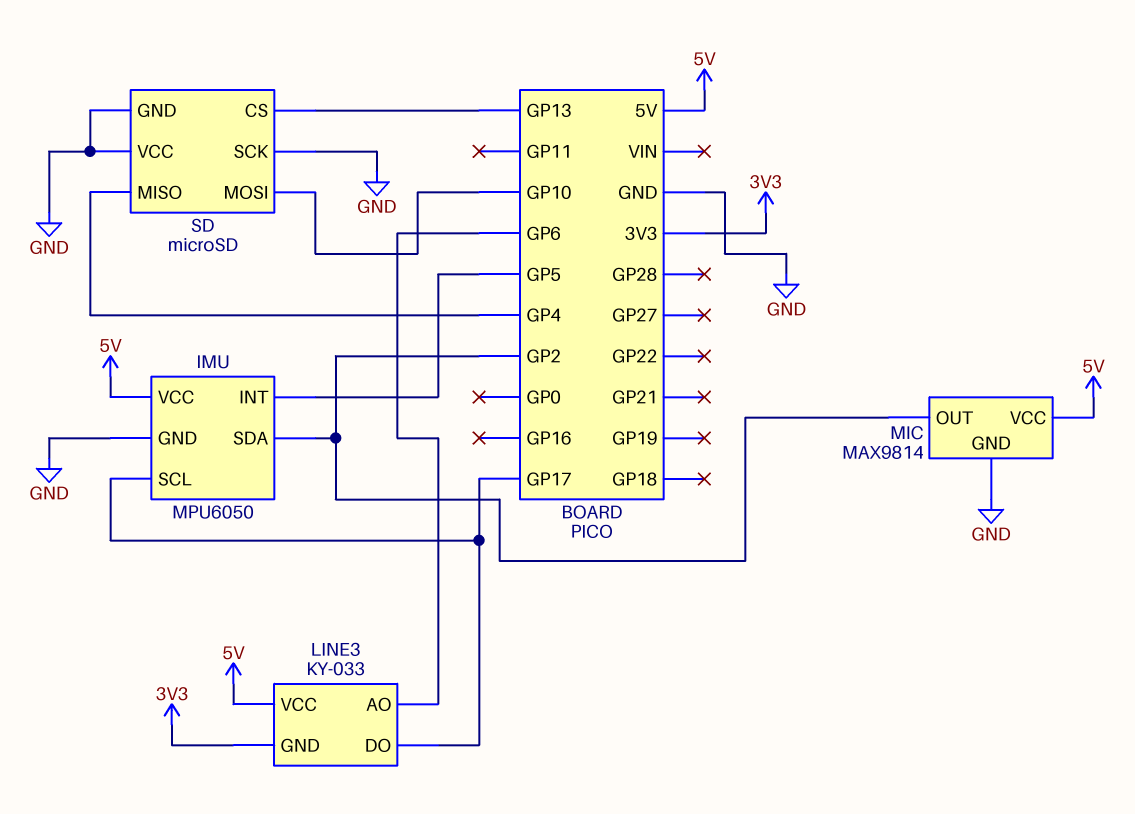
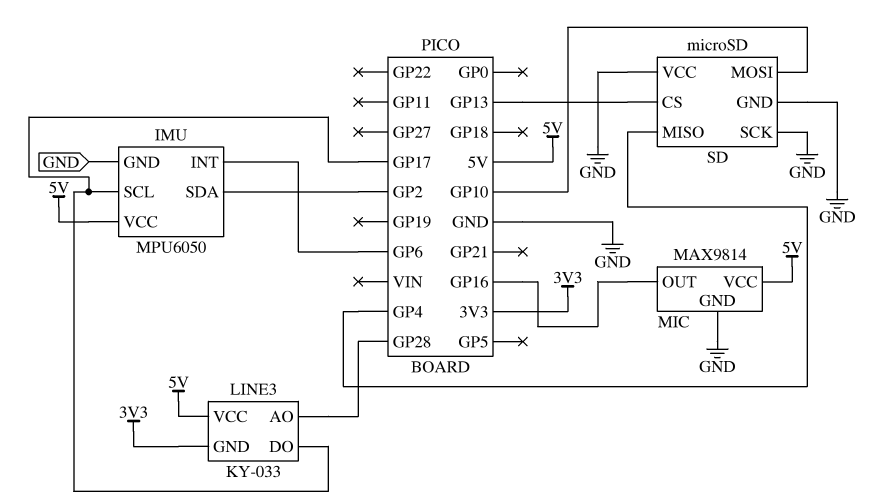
IMU pin INT: GP5 -> GP6
LINE3 pin AO: GP6 -> GP28
MIC pin OUT: GP2 -> GP16

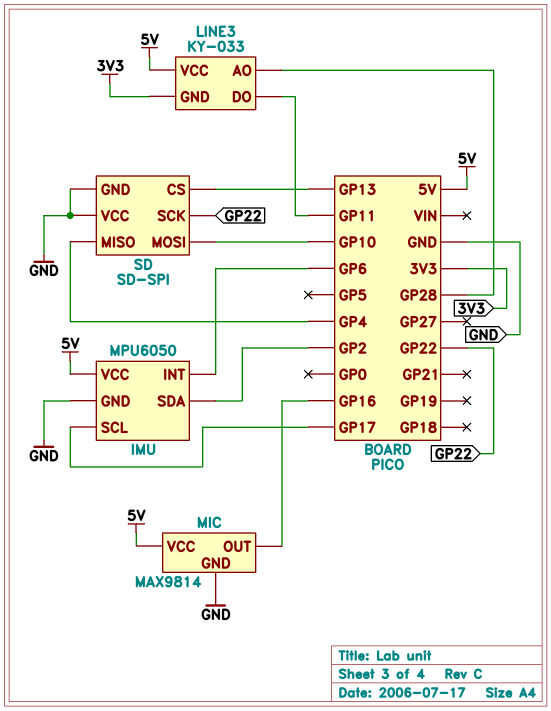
LINE3 pin DO: GP17 -> GP11
SD: microSD -> SD-SPI
SD pin SCK: GND -> GP22

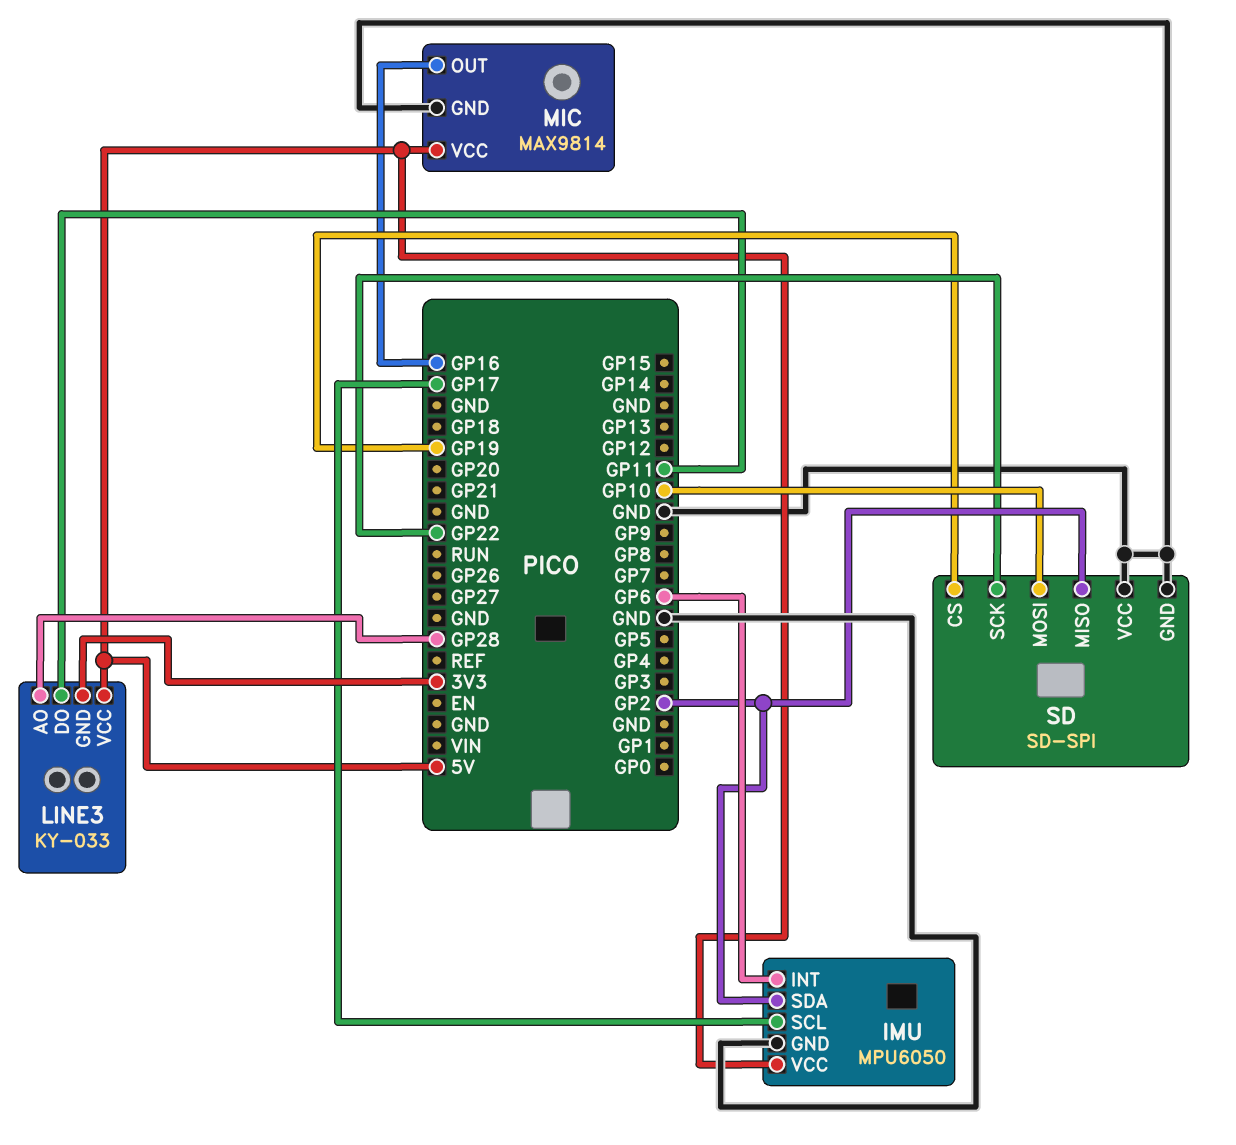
SD pin CS: GP13 -> GP19
SD pin MISO: GP4 -> GP2

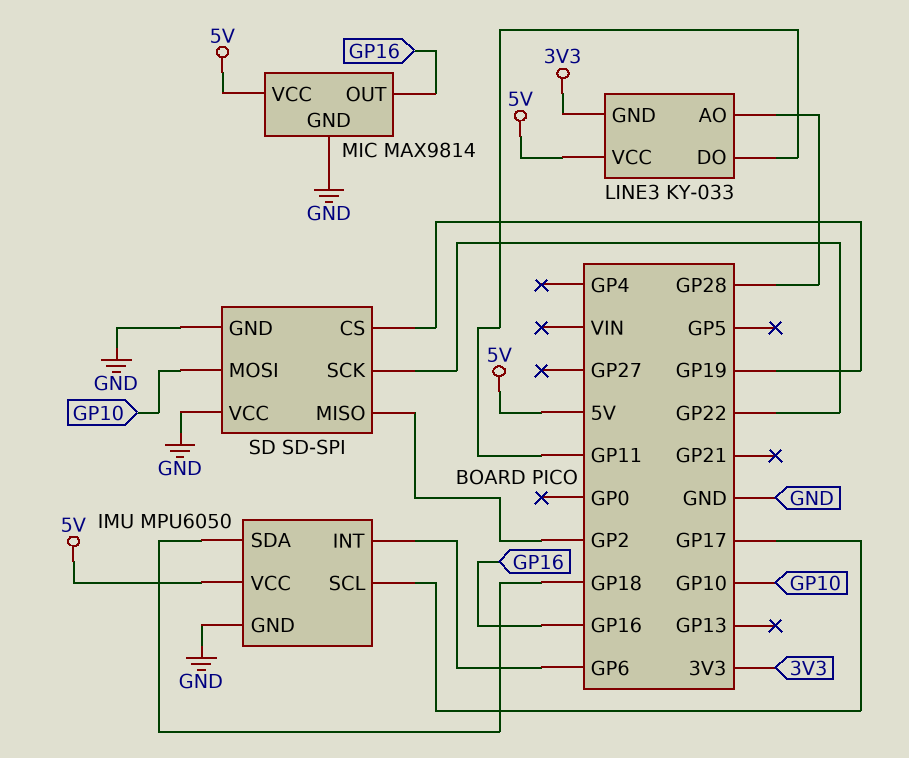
IMU pin SDA: GP2 -> GP18

